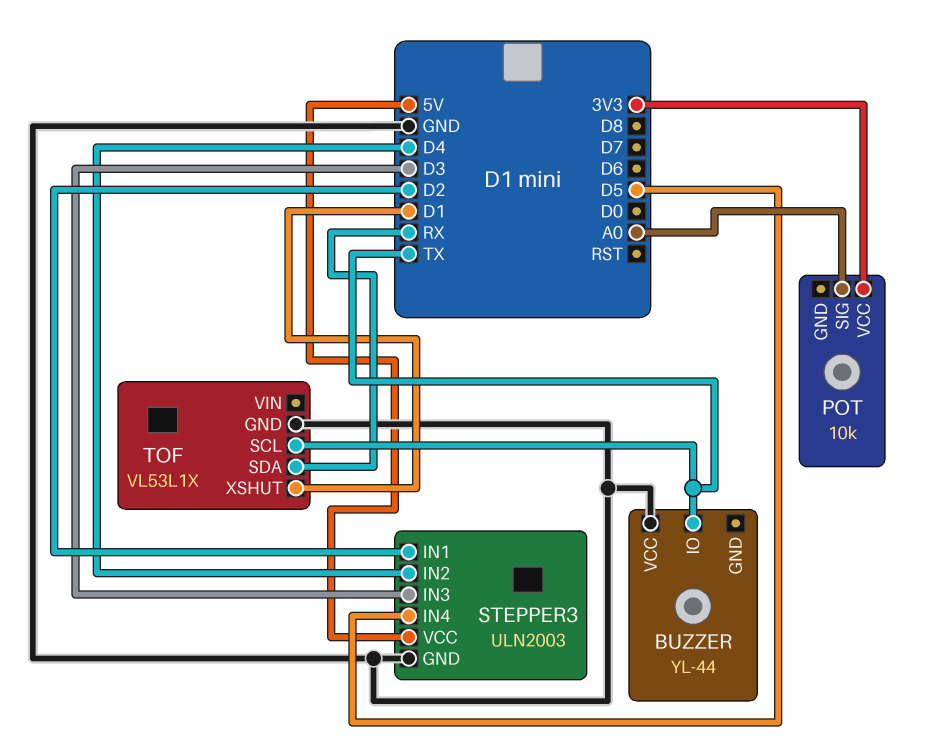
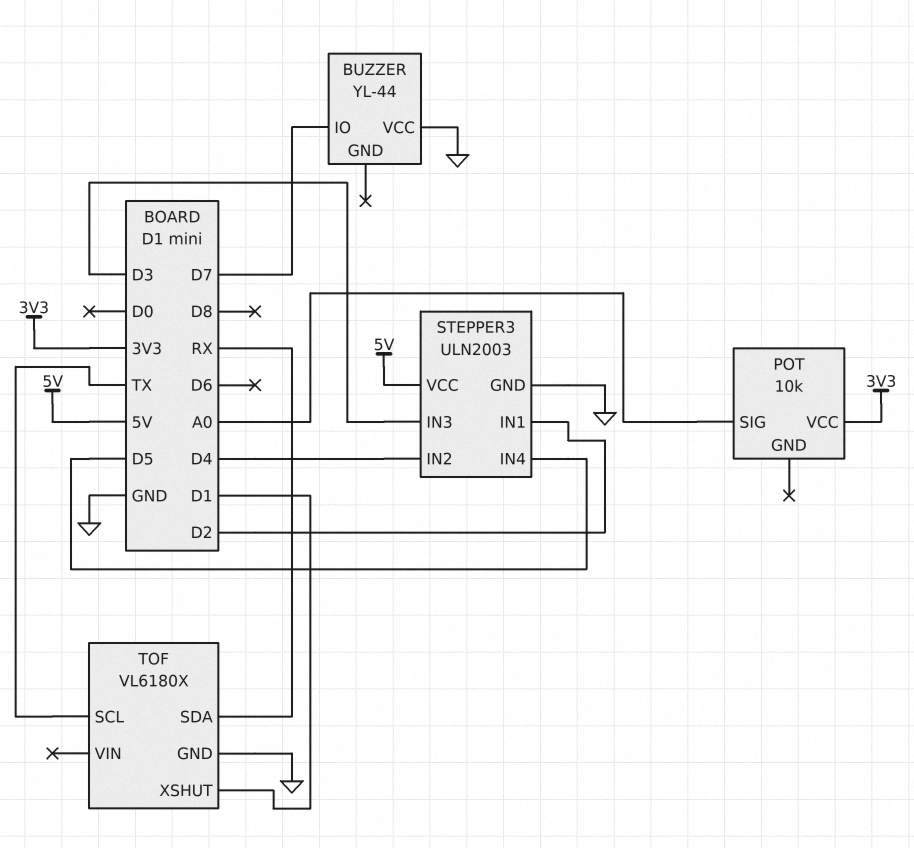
BUZZER pin IO: TX -> D7
TOF: VL53L1X -> VL6180X

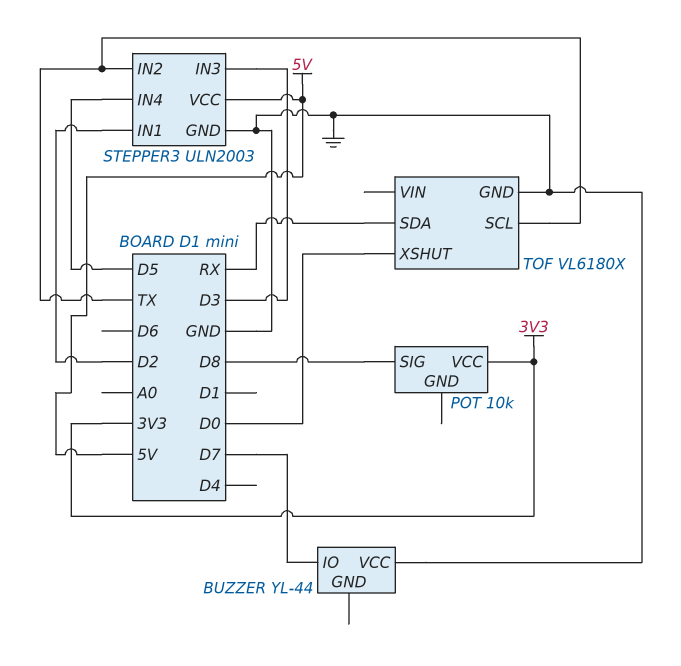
POT pin SIG: A0 -> D8
STEPPER3 pin IN2: D4 -> TX
TOF pin XSHUT: D1 -> D0

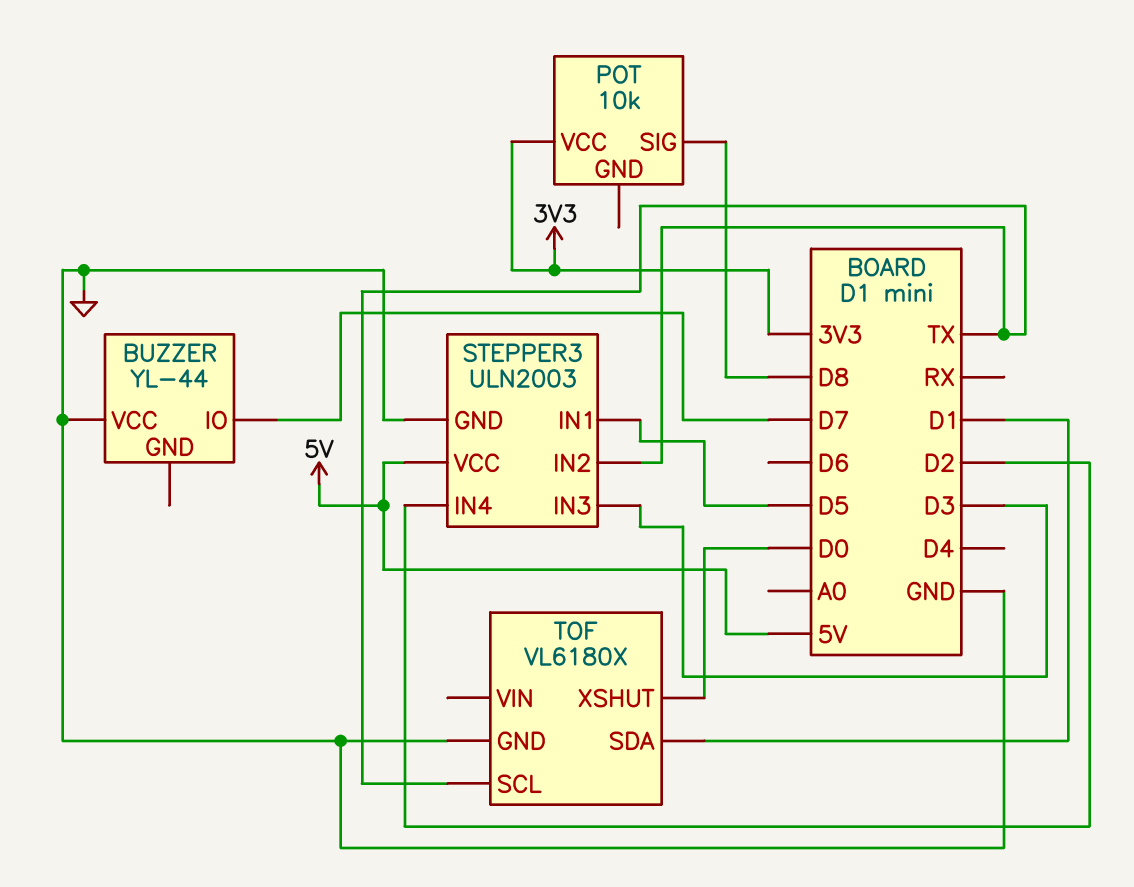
STEPPER3 pin IN1: D2 -> D5
STEPPER3 pin IN4: D5 -> D2
TOF pin SDA: RX -> D1

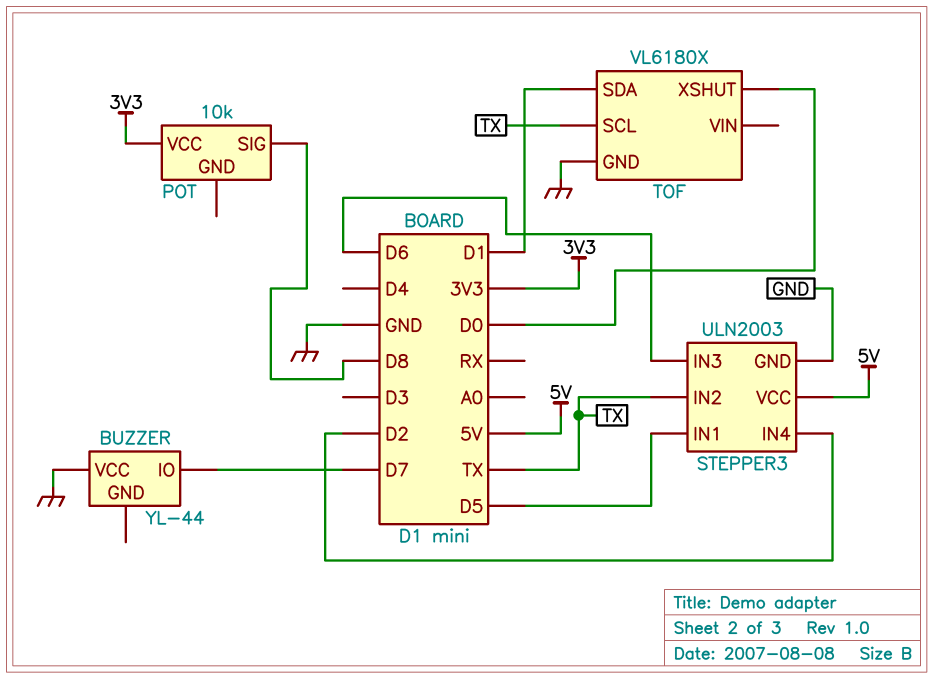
STEPPER3 pin IN3: D3 -> D6

